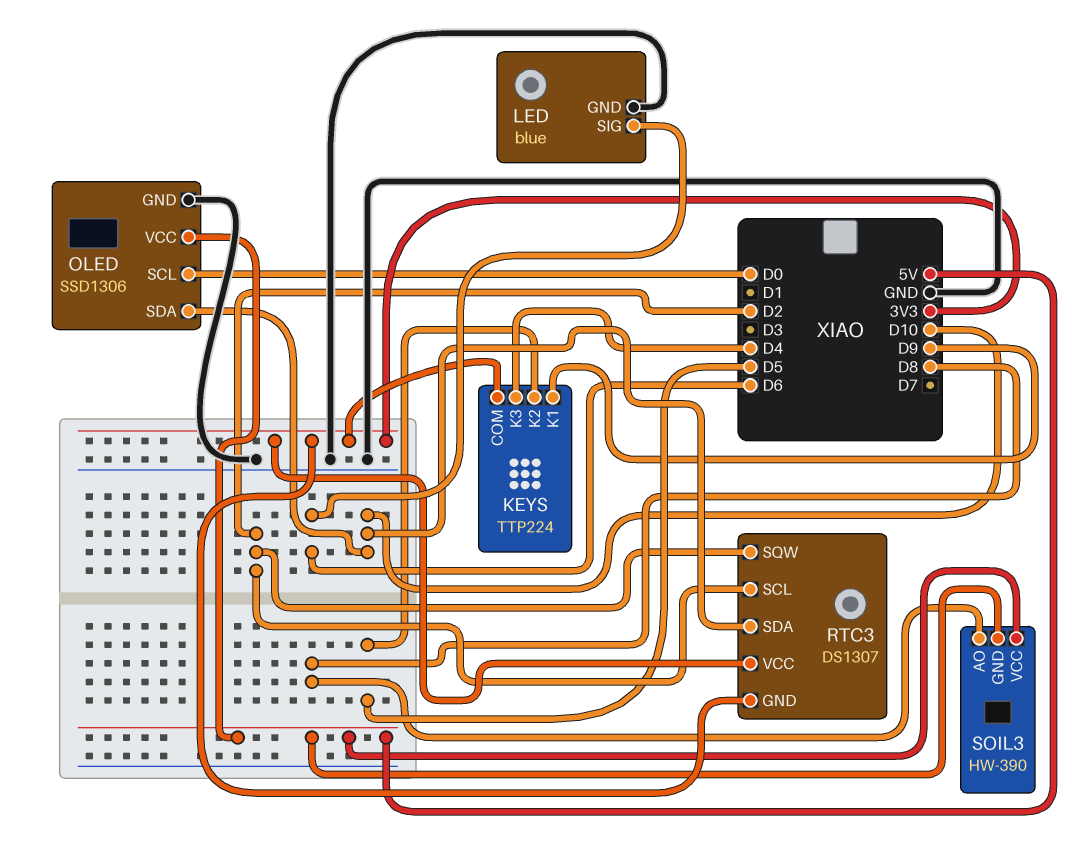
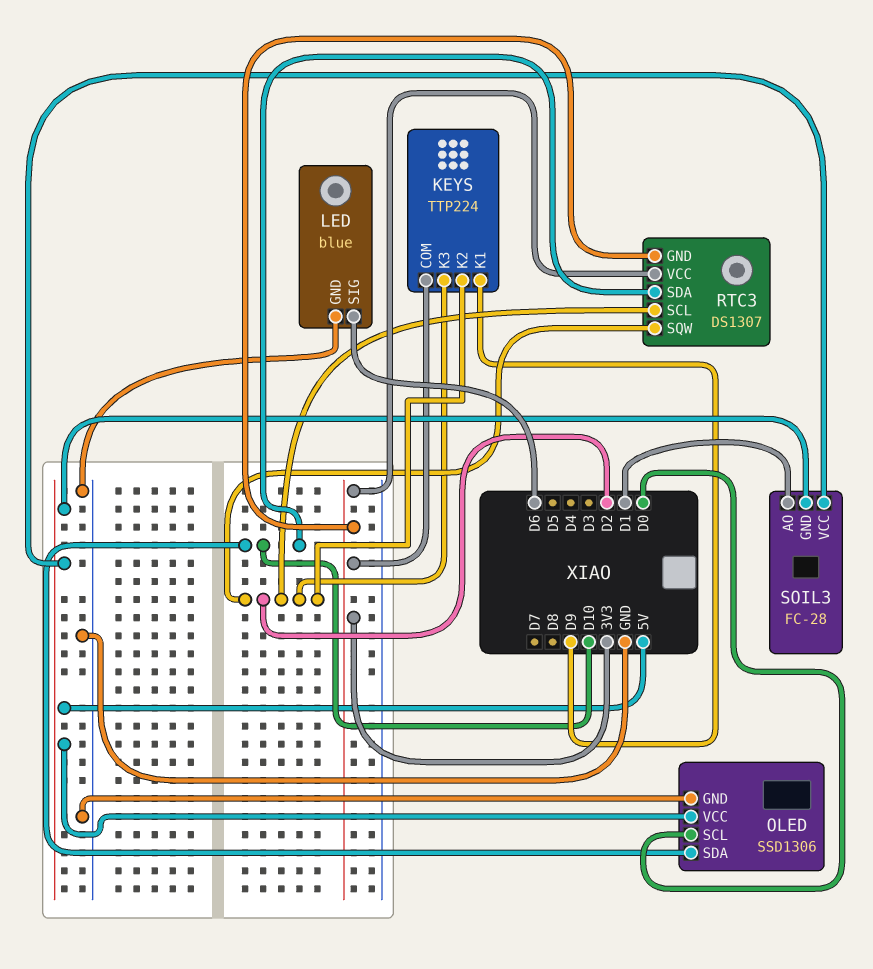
KEYS pin K2: D5 -> D2
KEYS pin K3: D4 -> D2
SOIL3: HW-390 -> FC-28
SOIL3 pin AO: D8 -> D1

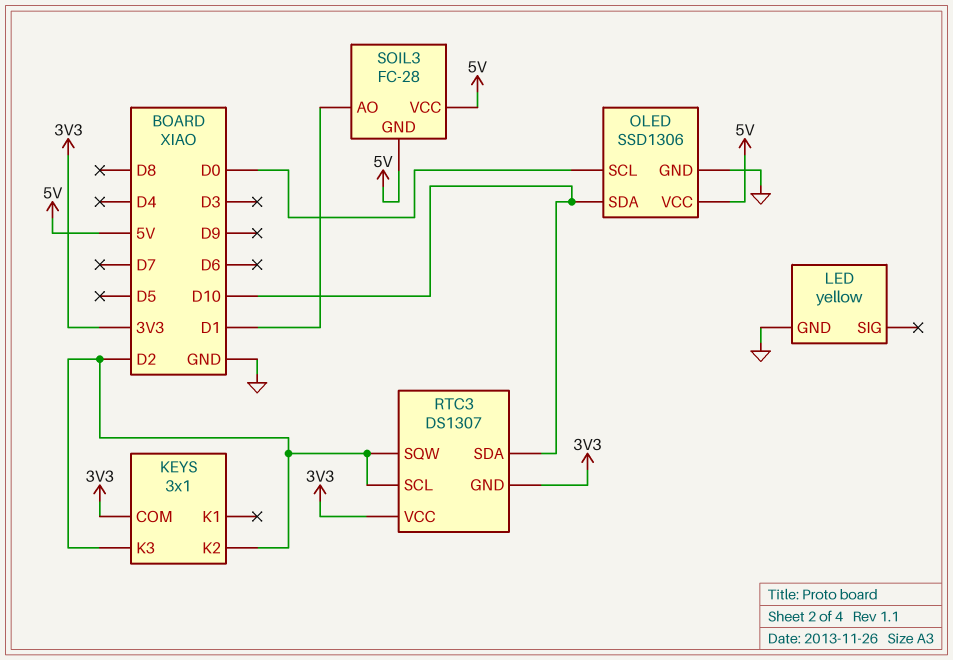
KEYS: TTP224 -> 3x1
KEYS pin K1: D9 -> none
LED: blue -> yellow
LED pin SIG: D6 -> none

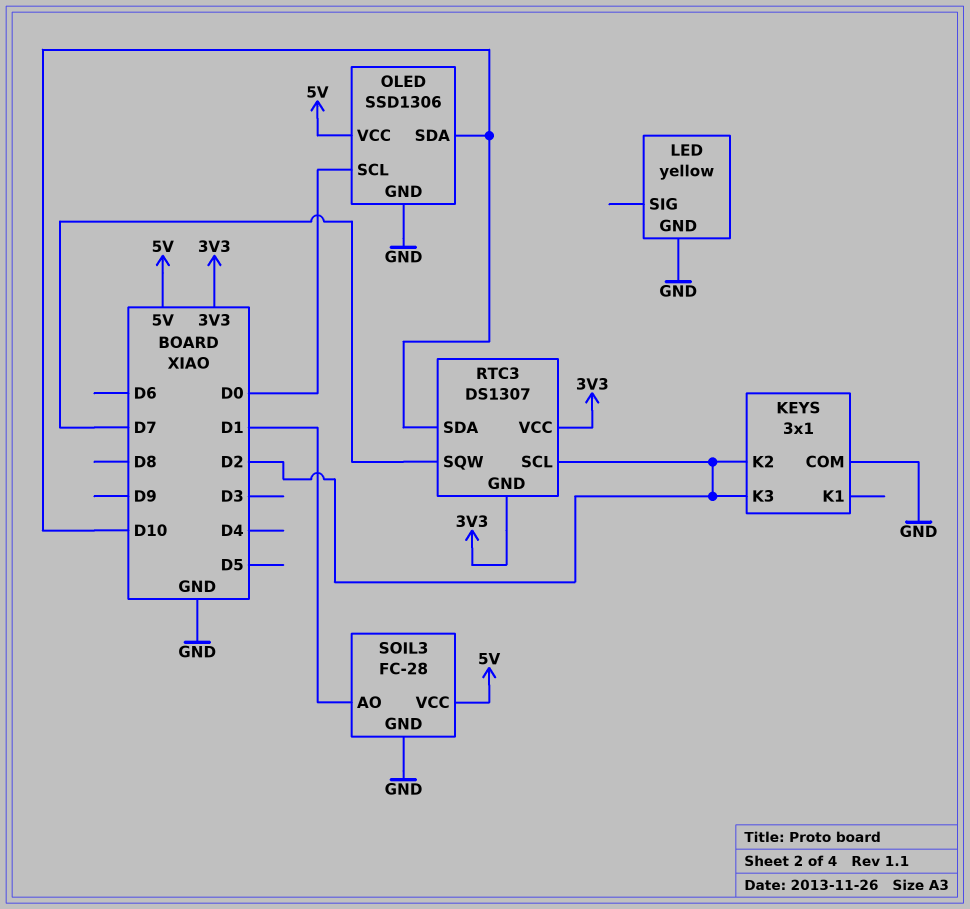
KEYS pin COM: 3V3 -> GND
RTC3 pin SQW: D2 -> D7
SOIL3 pin GND: 5V -> GND

